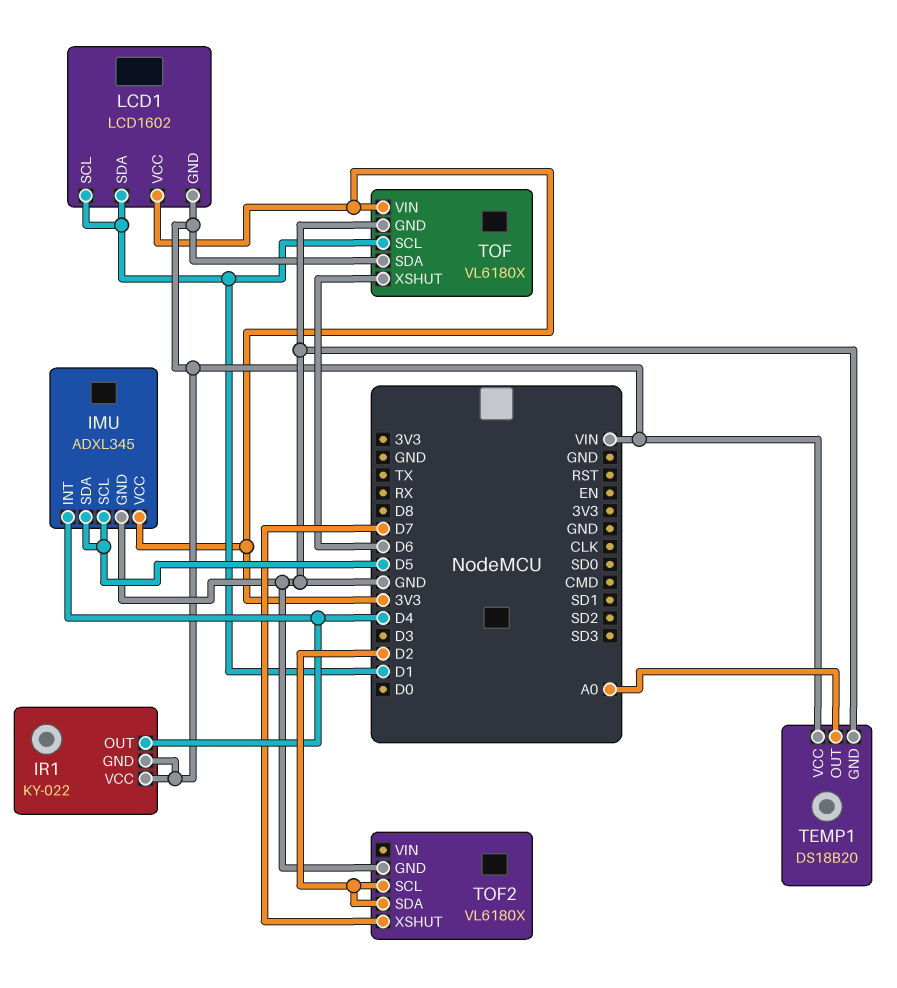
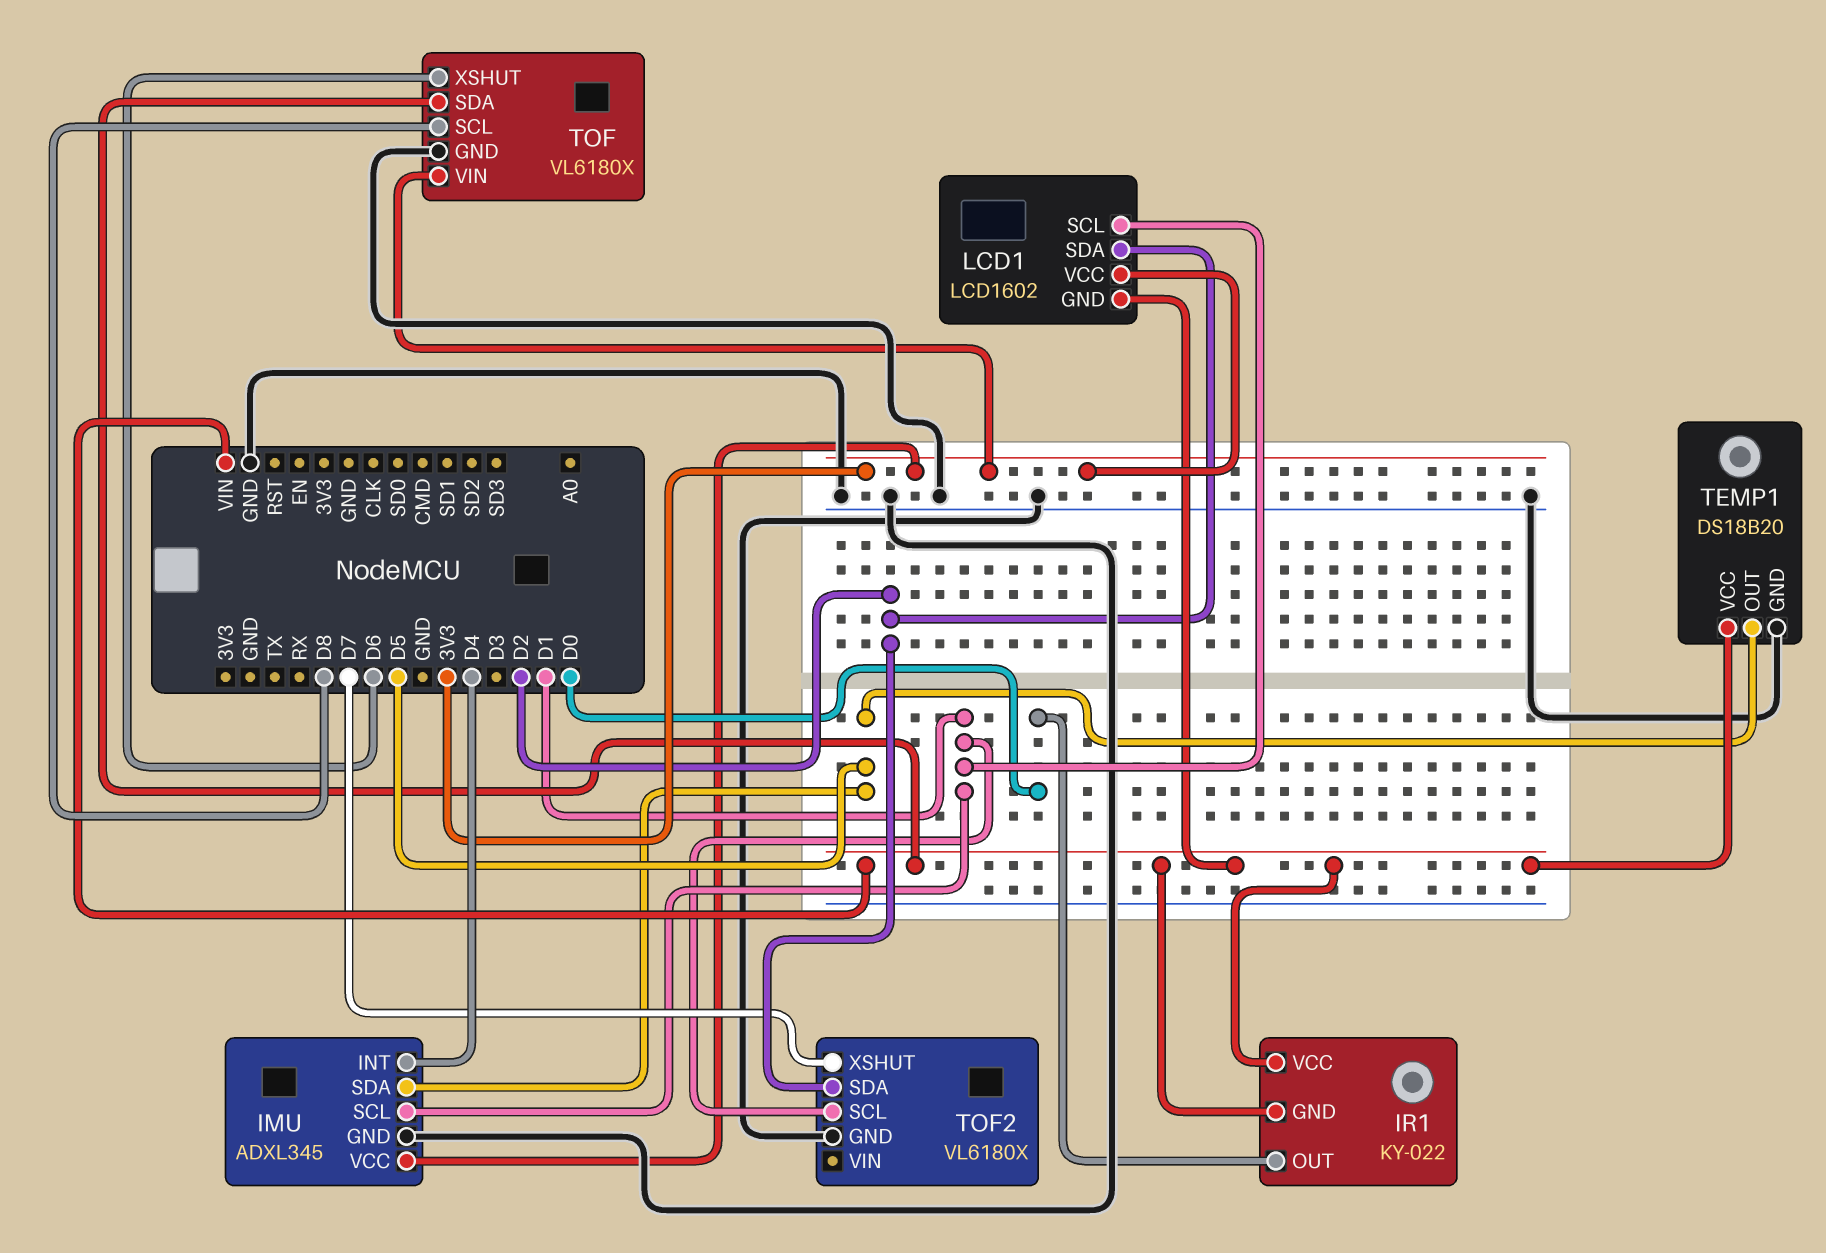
IMU pin SCL: D5 -> D1
IR1 pin OUT: D4 -> D0
LCD1 pin SDA: D1 -> D2
TEMP1 pin OUT: A0 -> D5
TOF pin SCL: D1 -> D8
TOF2 pin SCL: D2 -> D1

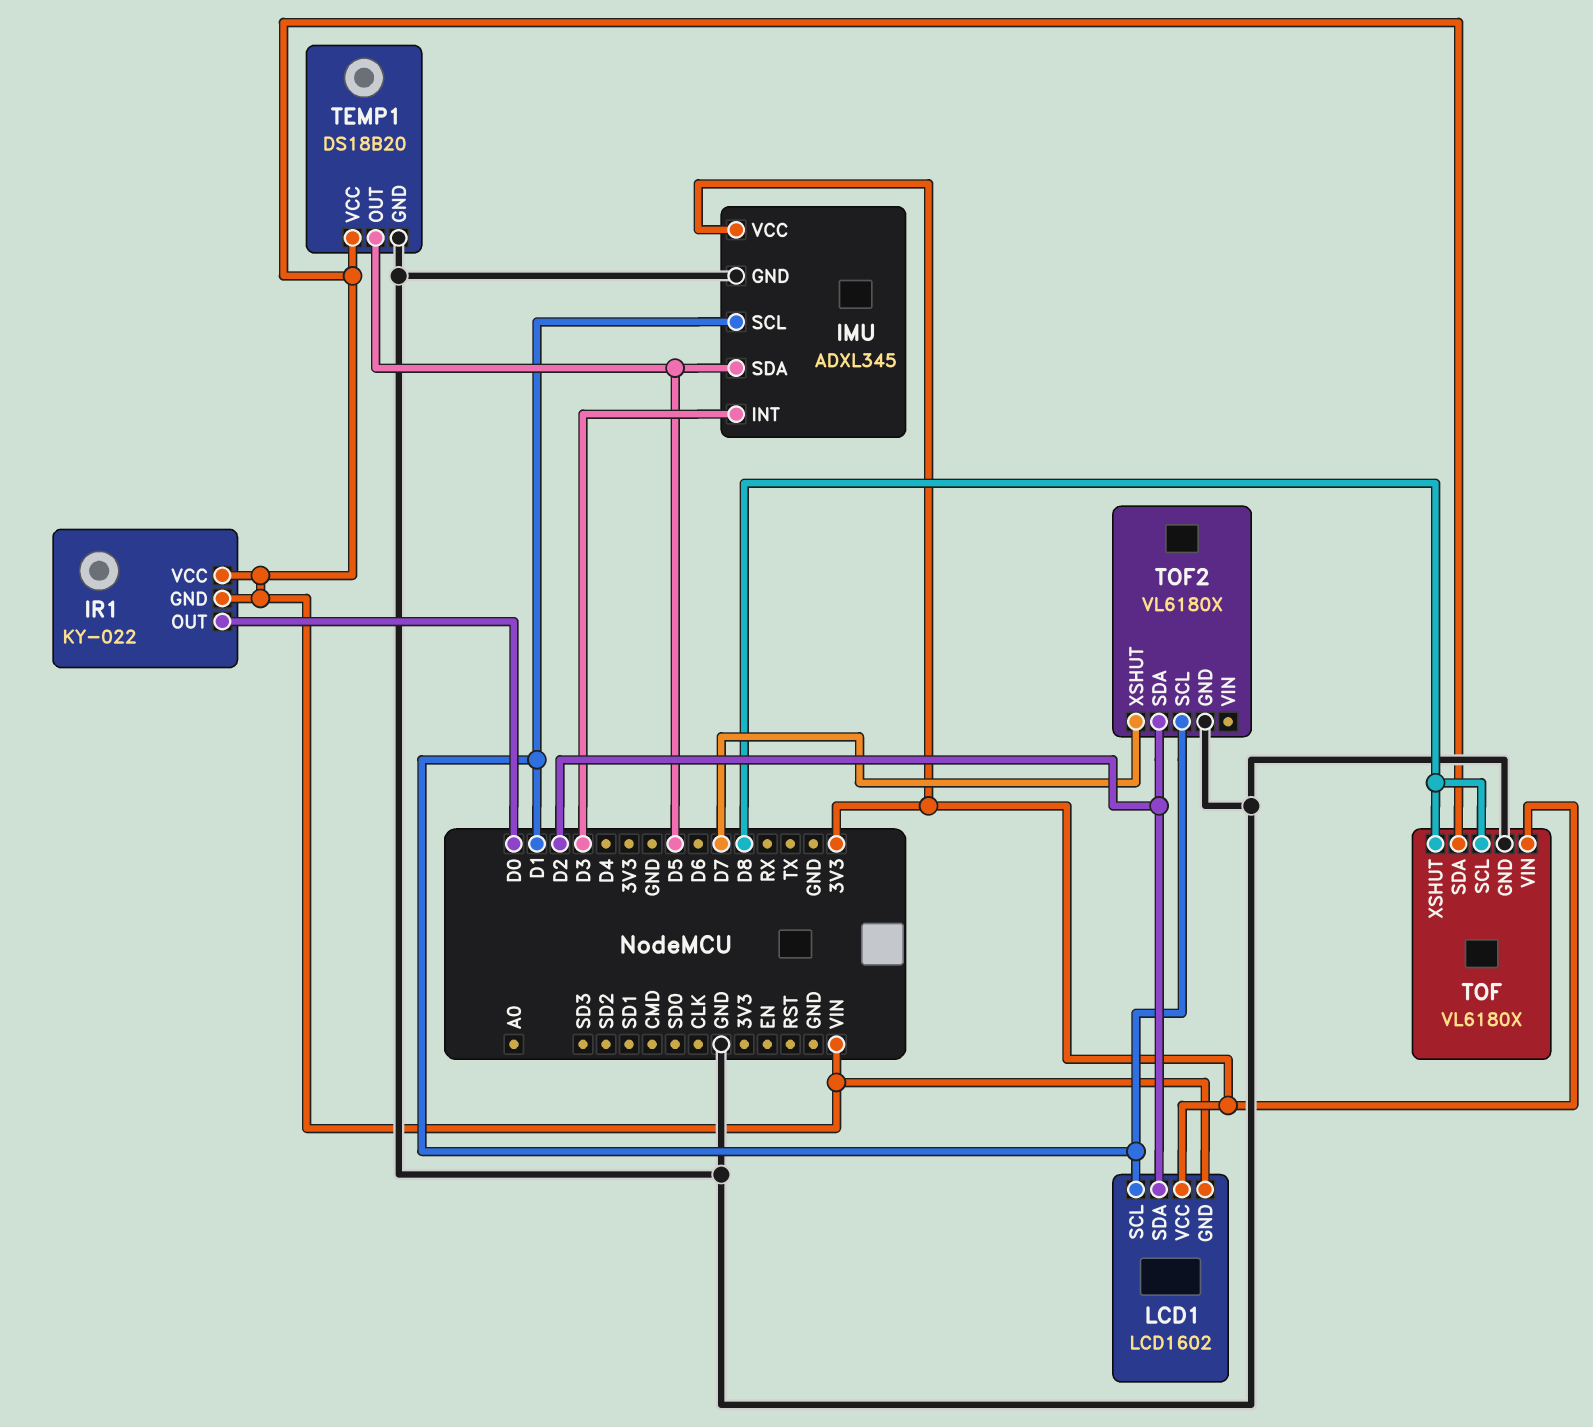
IMU pin INT: D4 -> D3
TOF pin XSHUT: D6 -> D8

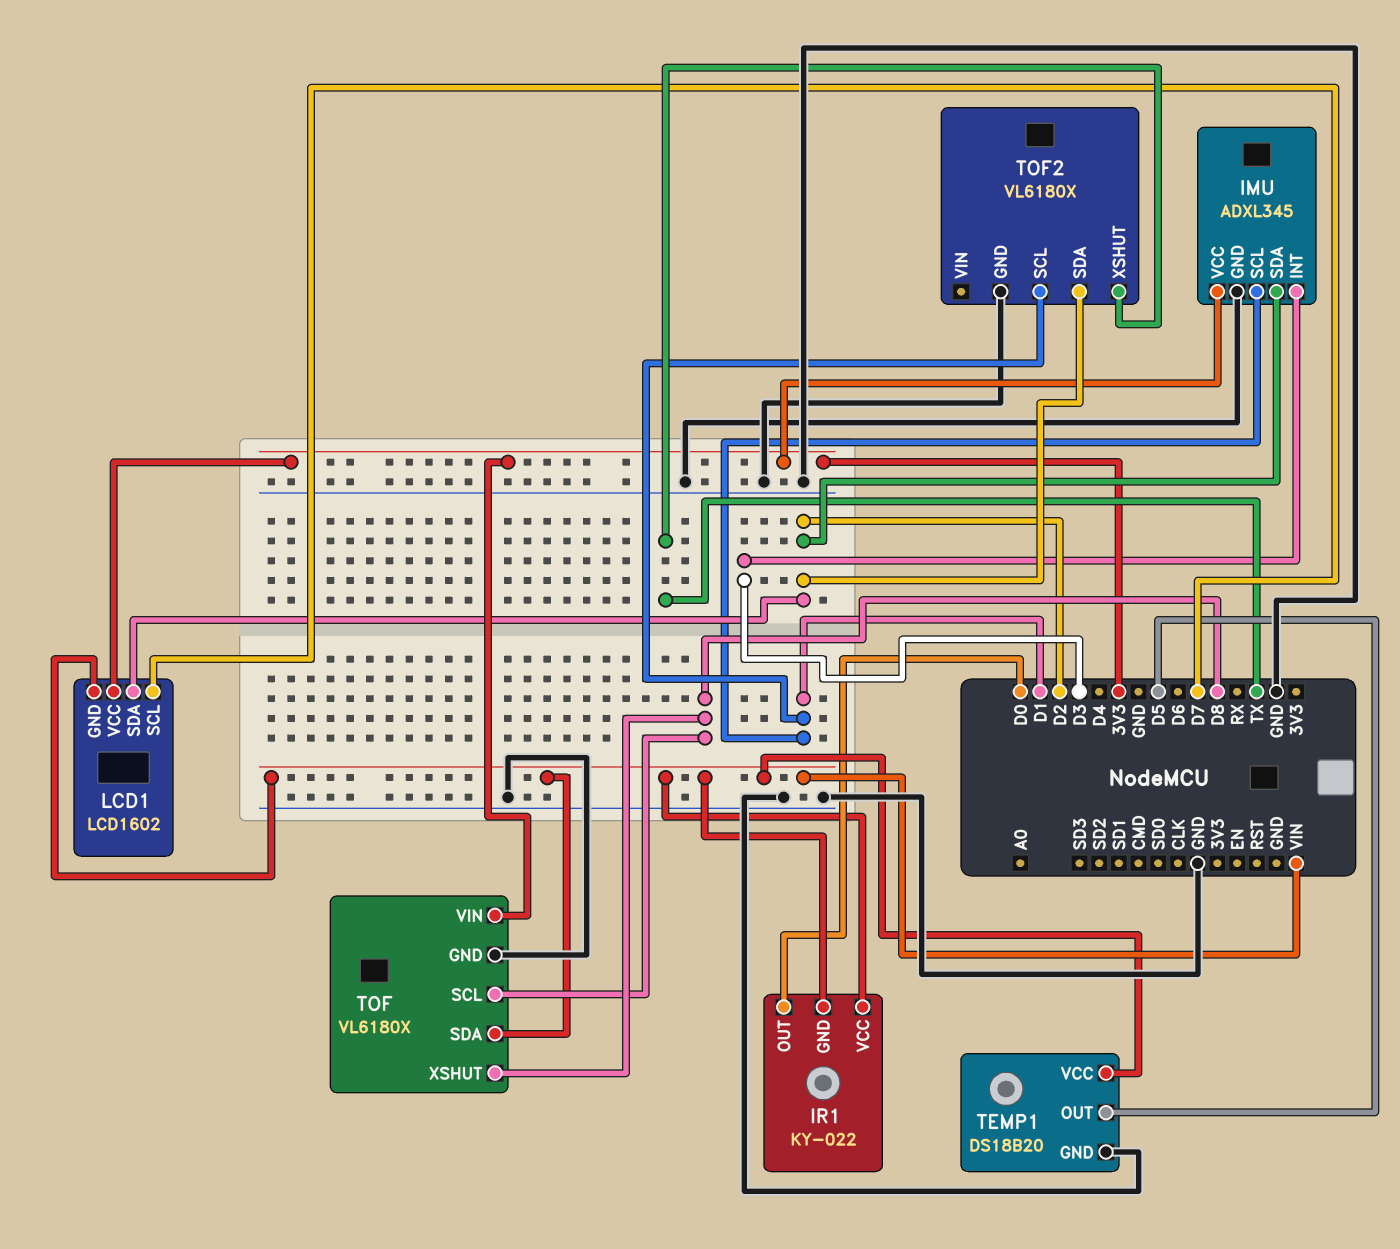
IMU pin SDA: D5 -> D2
LCD1 pin SCL: D1 -> D7
TOF2 pin XSHUT: D7 -> TX

